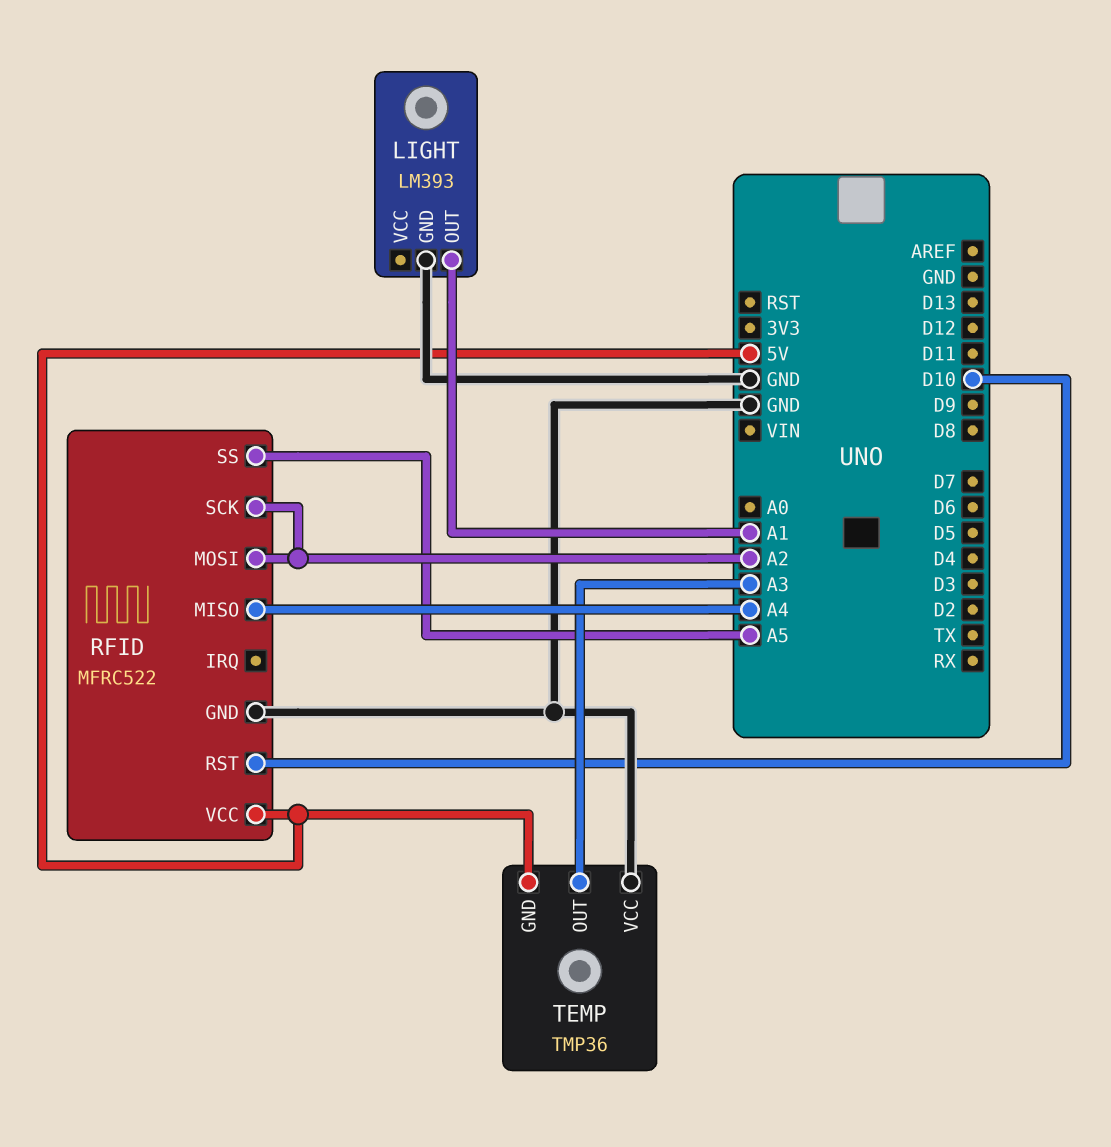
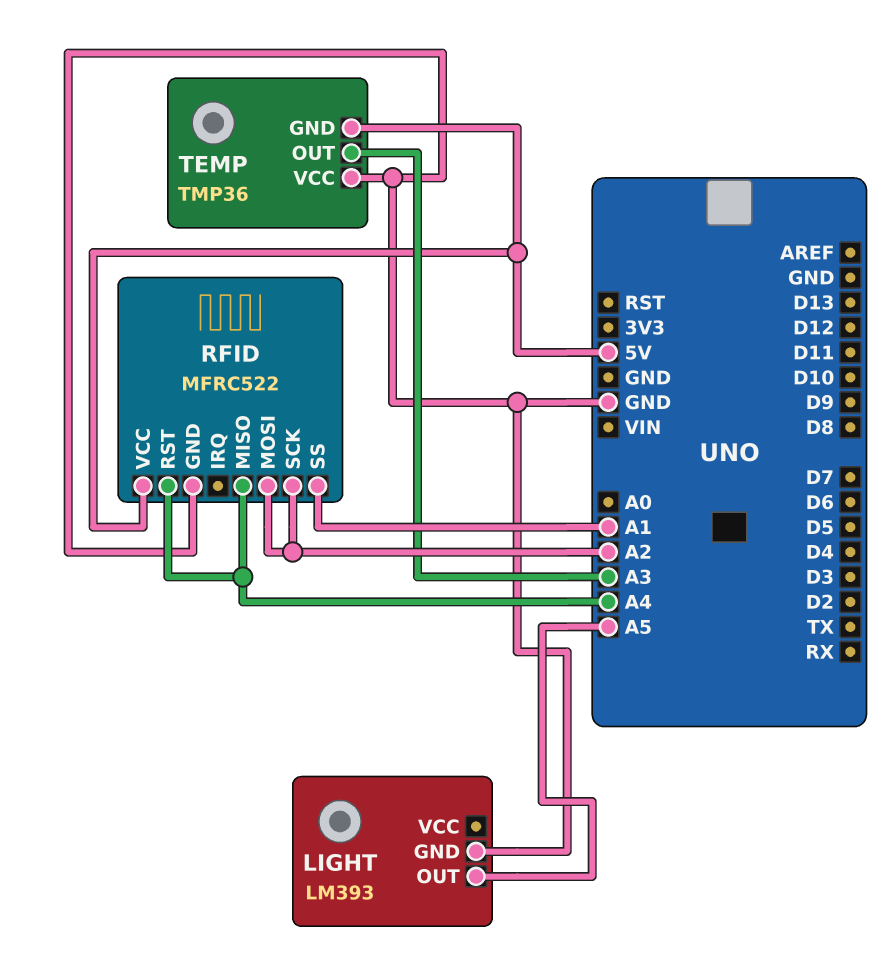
LIGHT pin OUT: A1 -> A5
RFID pin RST: D10 -> A4
RFID pin SS: A5 -> A1

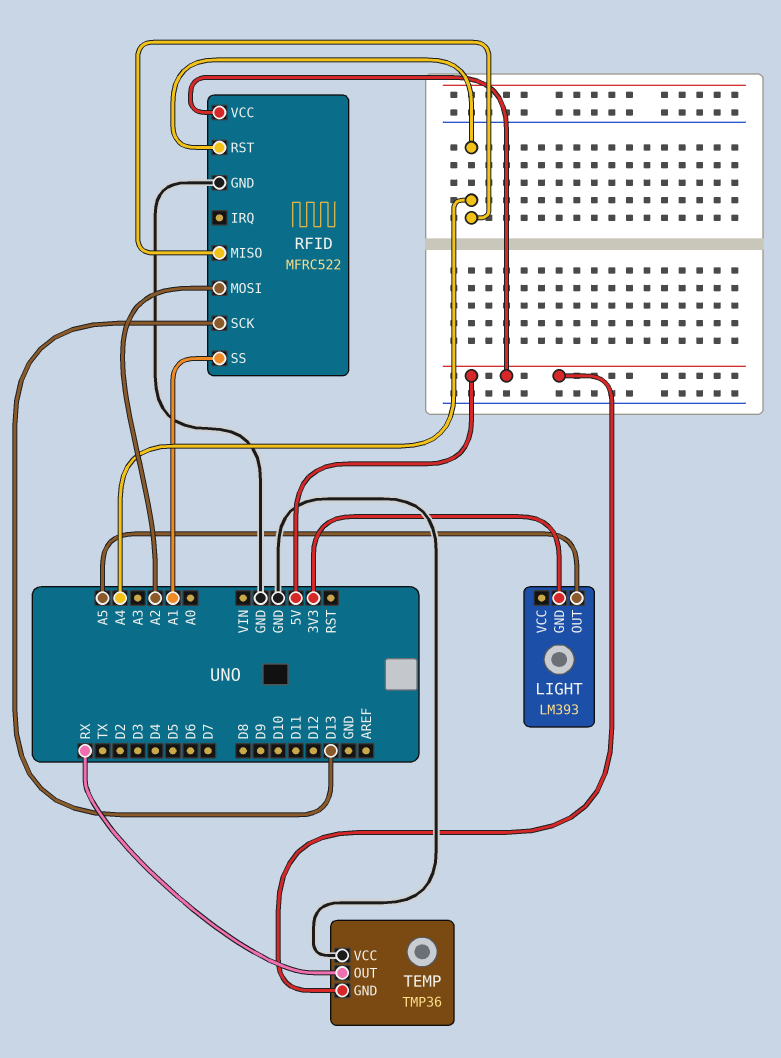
LIGHT pin GND: GND -> 3V3
RFID pin SCK: A2 -> D13
TEMP pin OUT: A3 -> RX

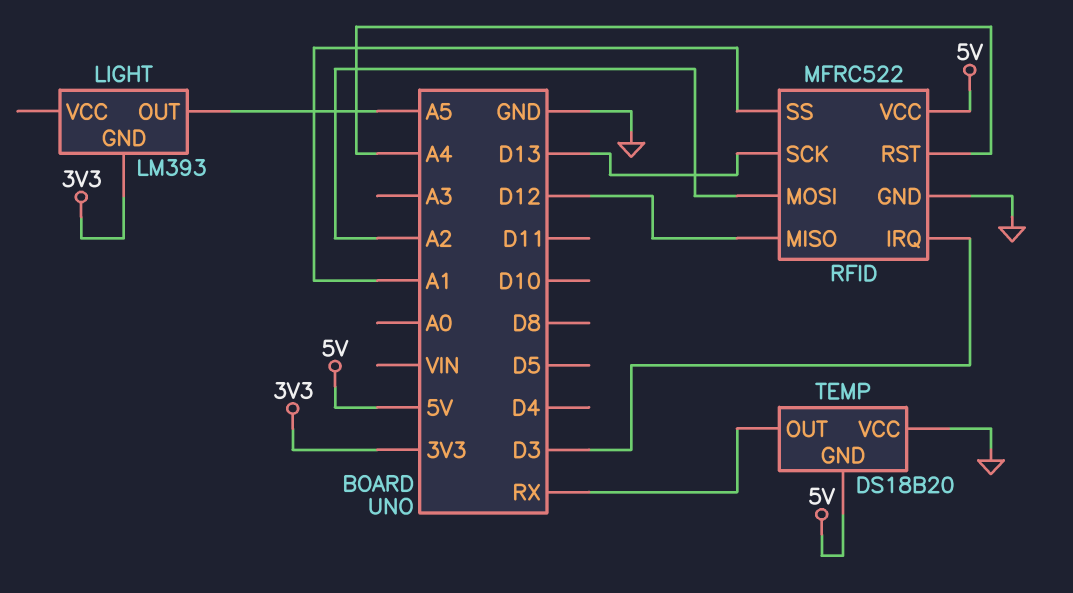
RFID pin IRQ: none -> D3
RFID pin MISO: A4 -> D12
TEMP: TMP36 -> DS18B20

